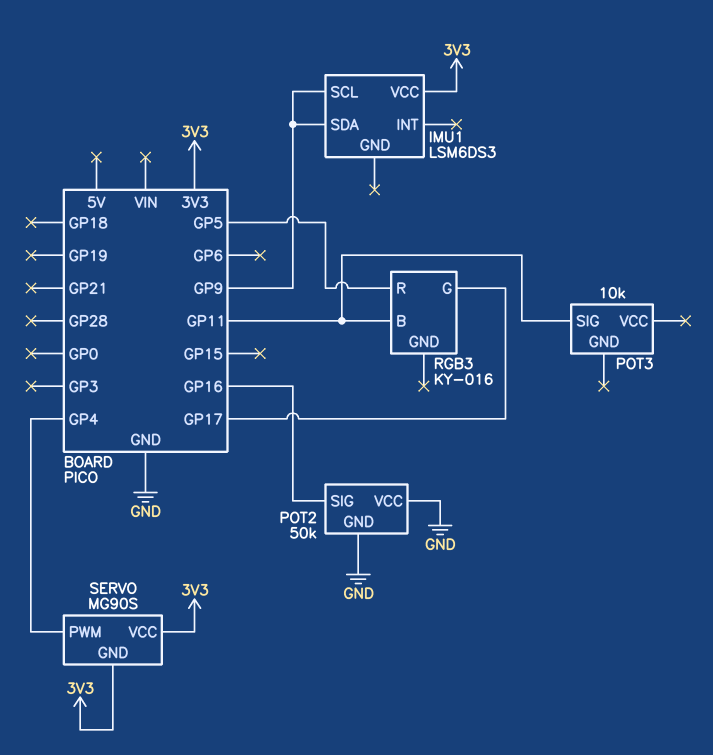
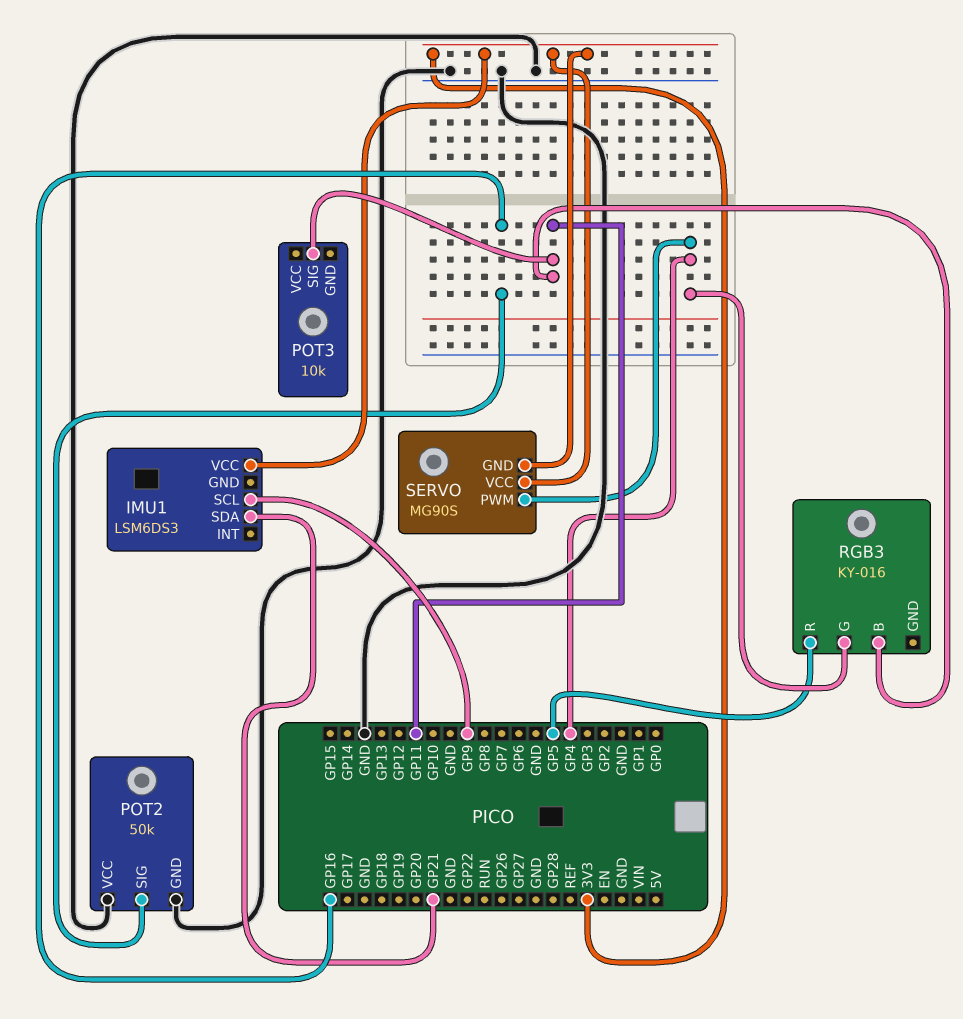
IMU1 pin SDA: GP9 -> GP21
RGB3 pin G: GP17 -> GP4

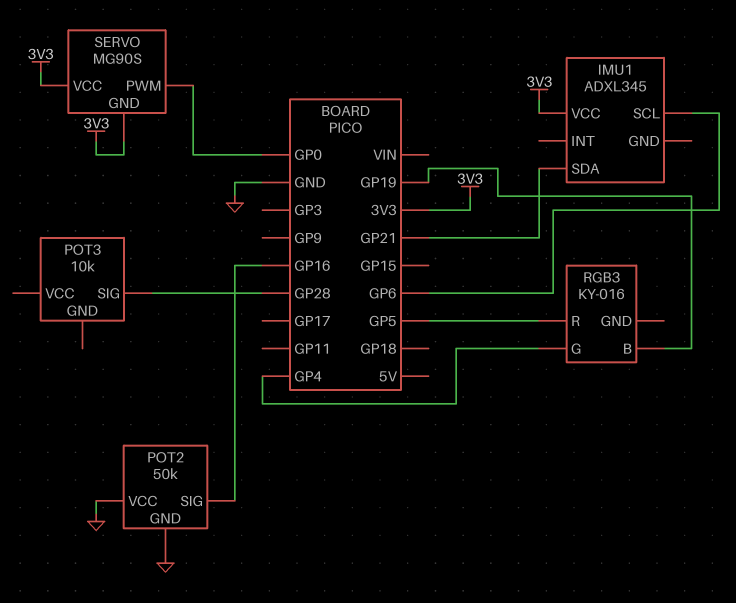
IMU1: LSM6DS3 -> ADXL345
IMU1 pin SCL: GP9 -> GP6
POT3 pin SIG: GP11 -> GP28
RGB3 pin B: GP11 -> GP19
SERVO pin PWM: GP4 -> GP0

